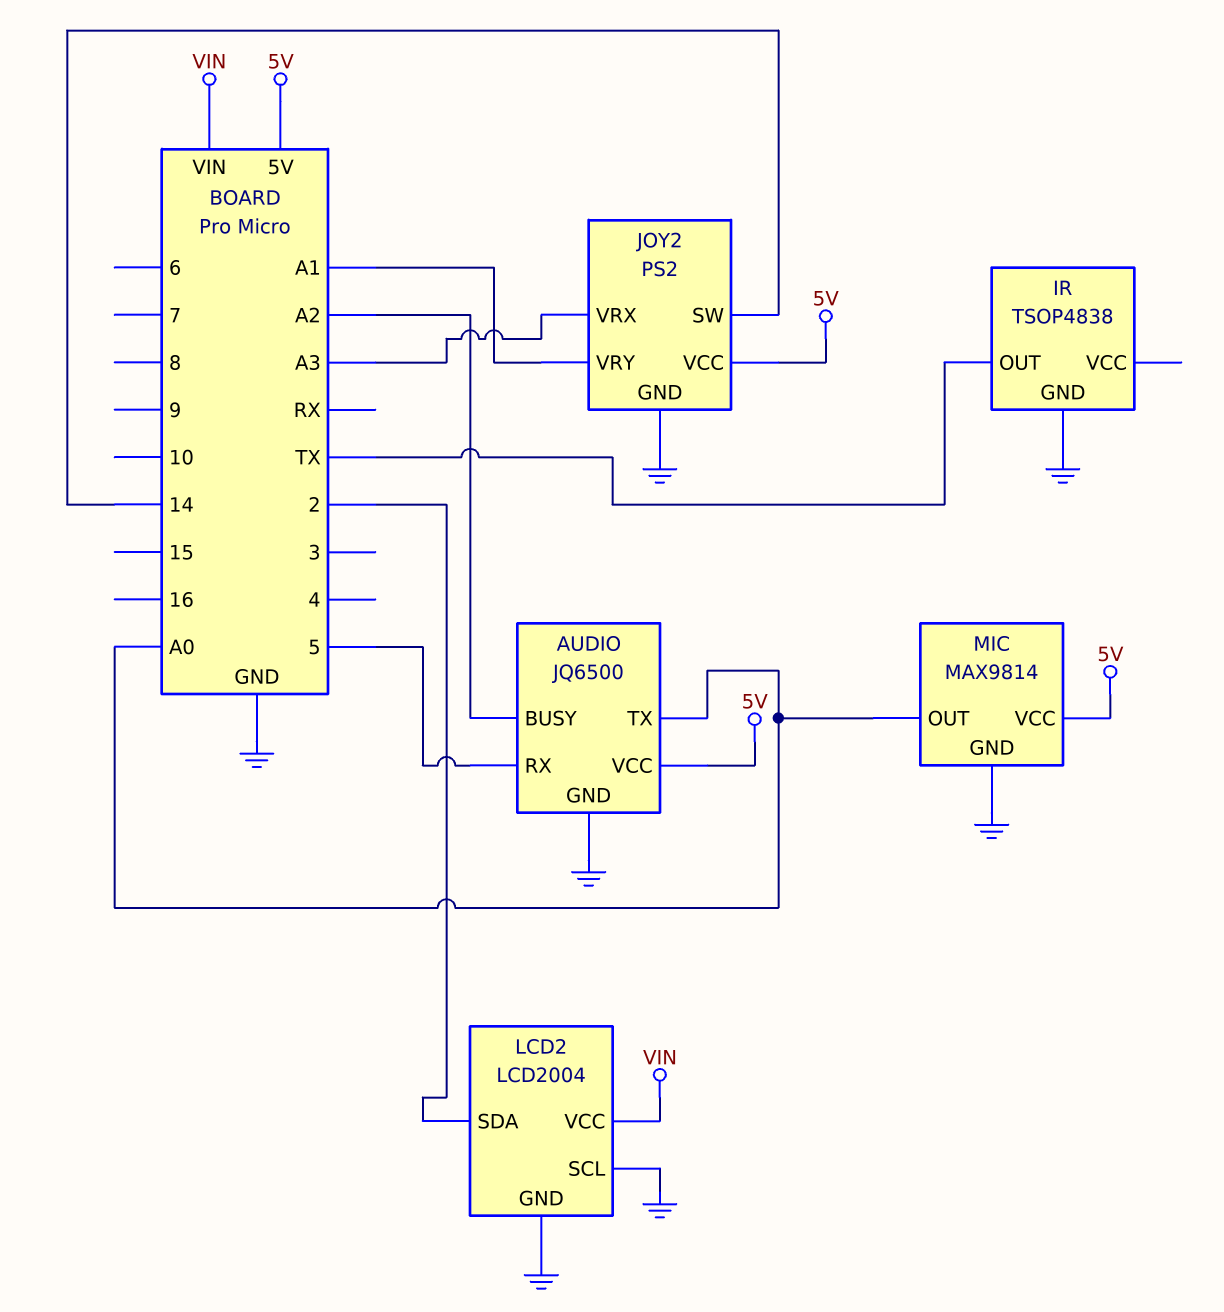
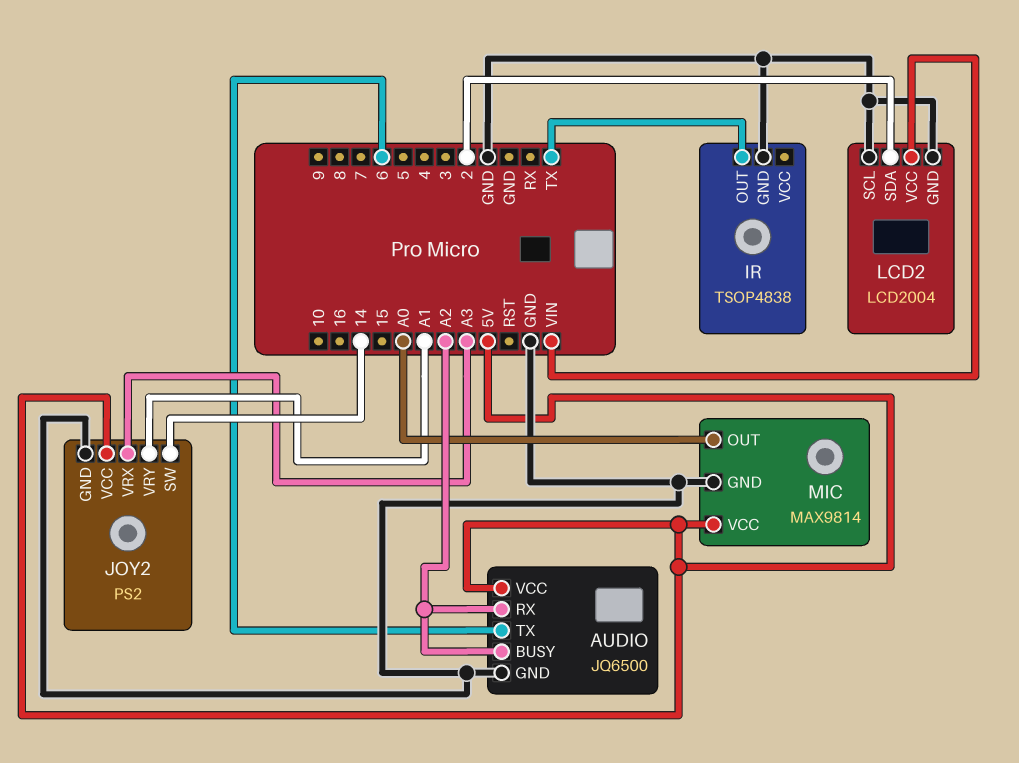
AUDIO pin RX: 5 -> A2
AUDIO pin TX: A0 -> 6

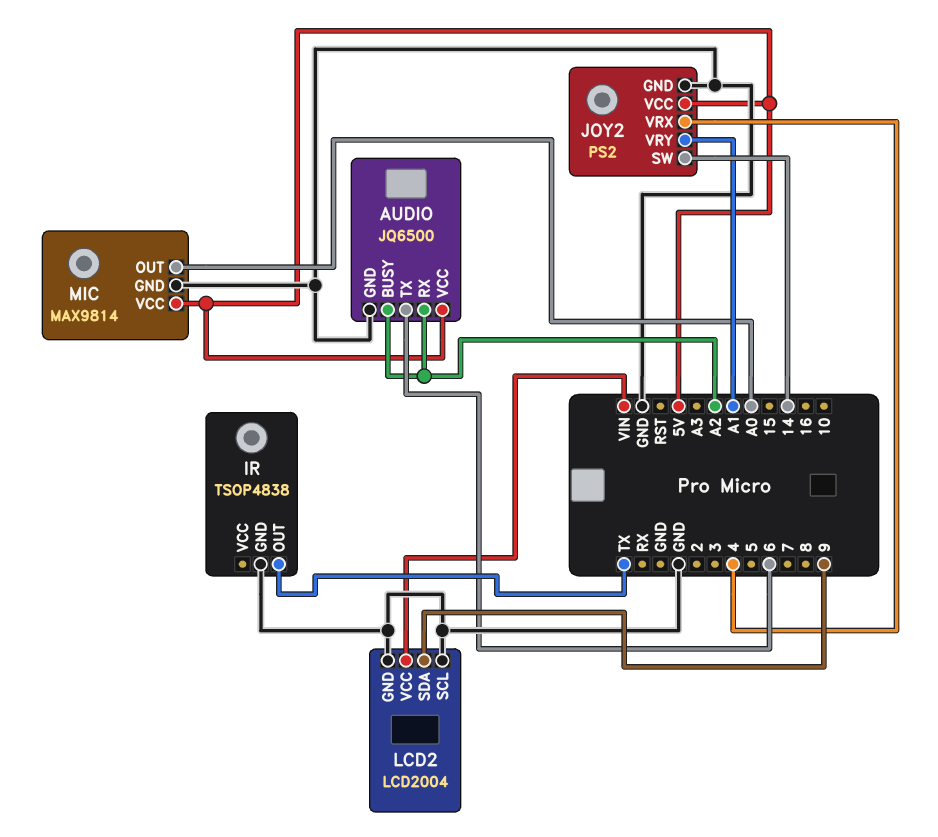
JOY2 pin VRX: A3 -> 4
LCD2 pin SDA: 2 -> 9

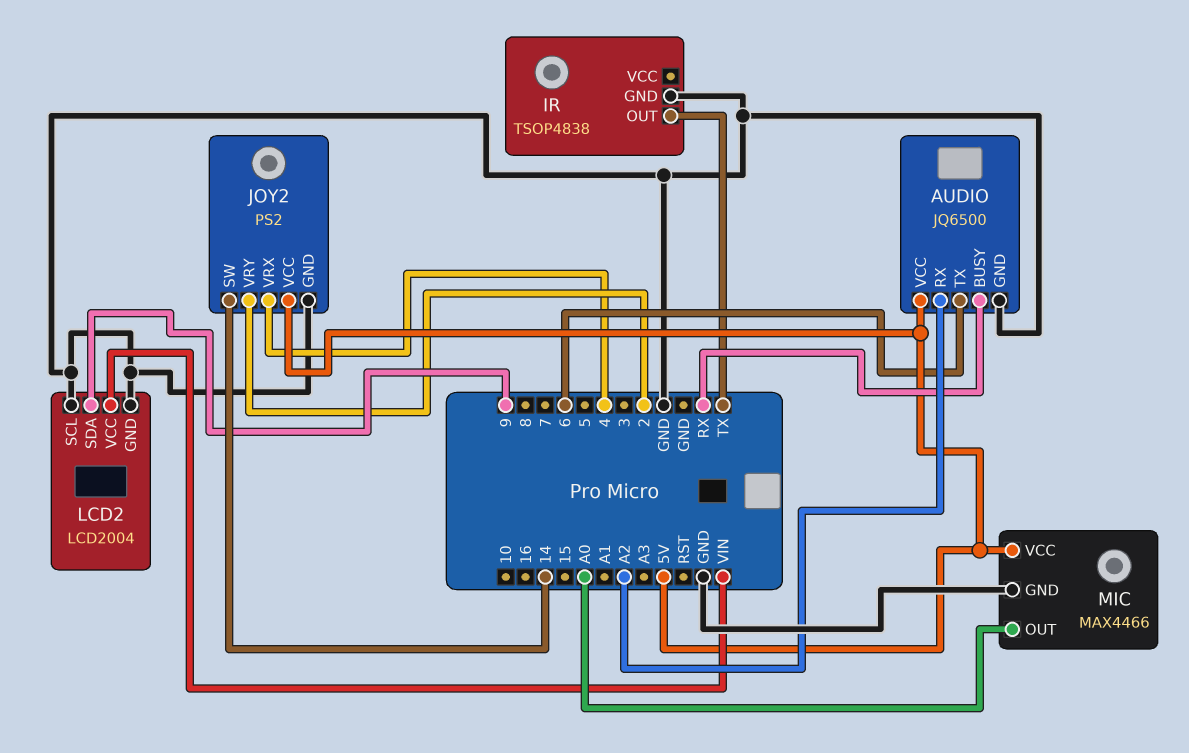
AUDIO pin BUSY: A2 -> RX
JOY2 pin VRY: A1 -> 2
MIC: MAX9814 -> MAX4466

